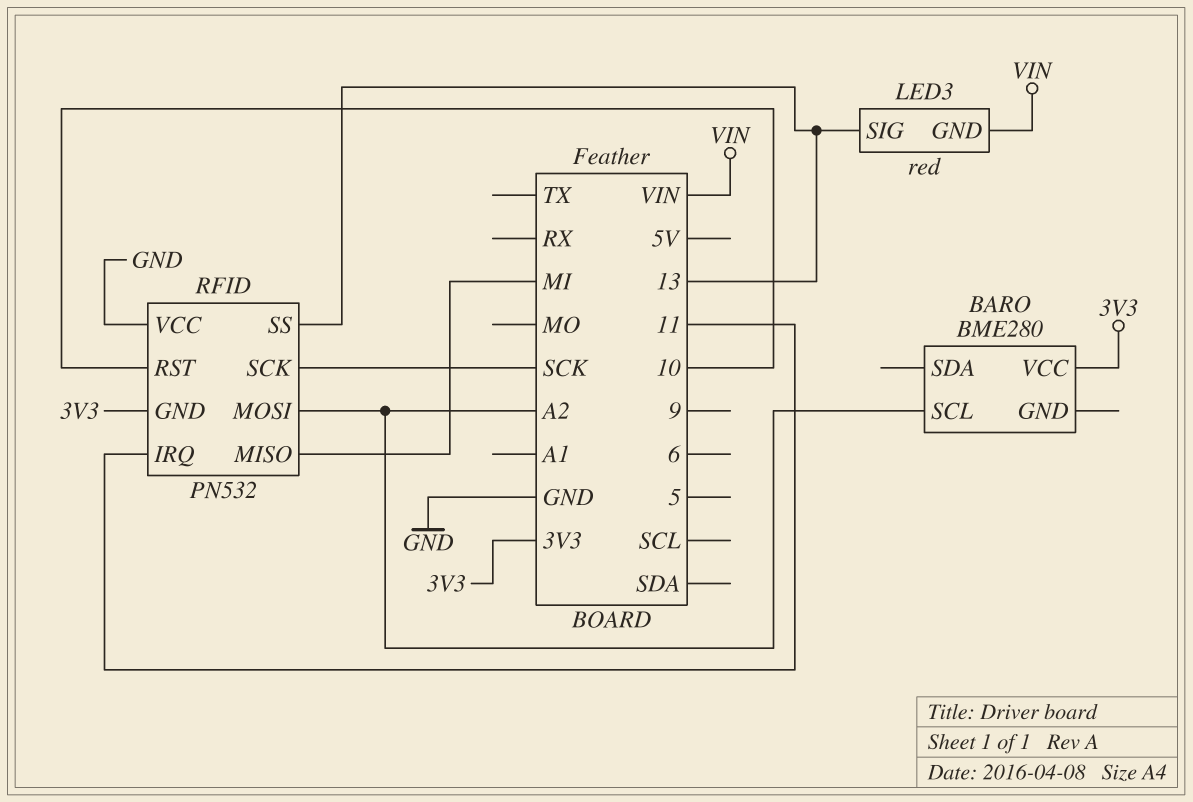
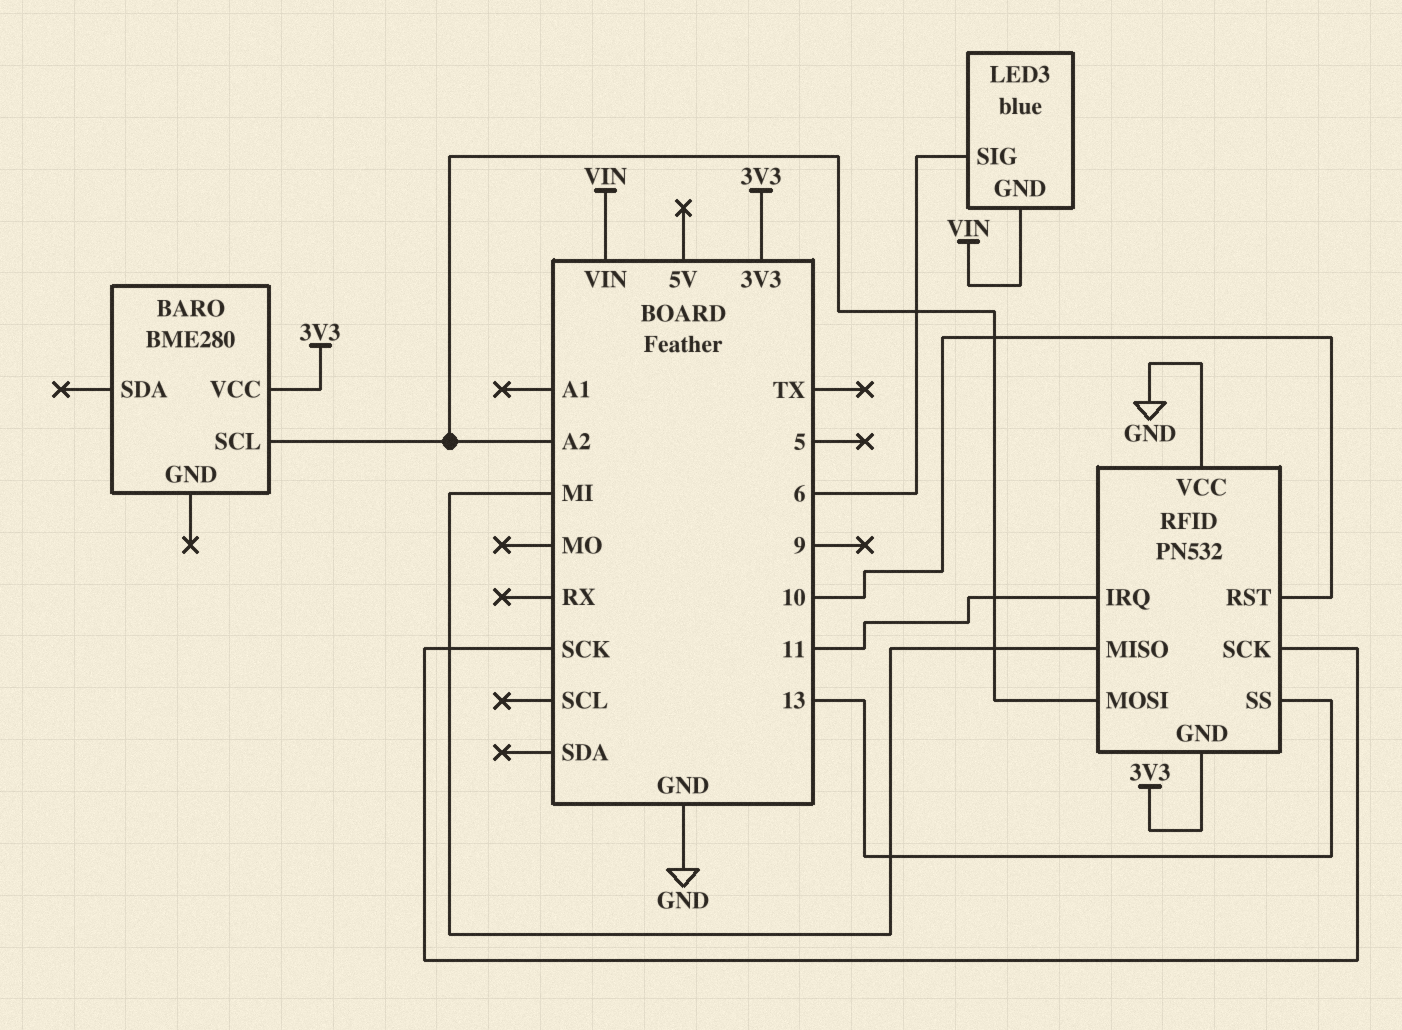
LED3: red -> blue
LED3 pin SIG: 13 -> 6

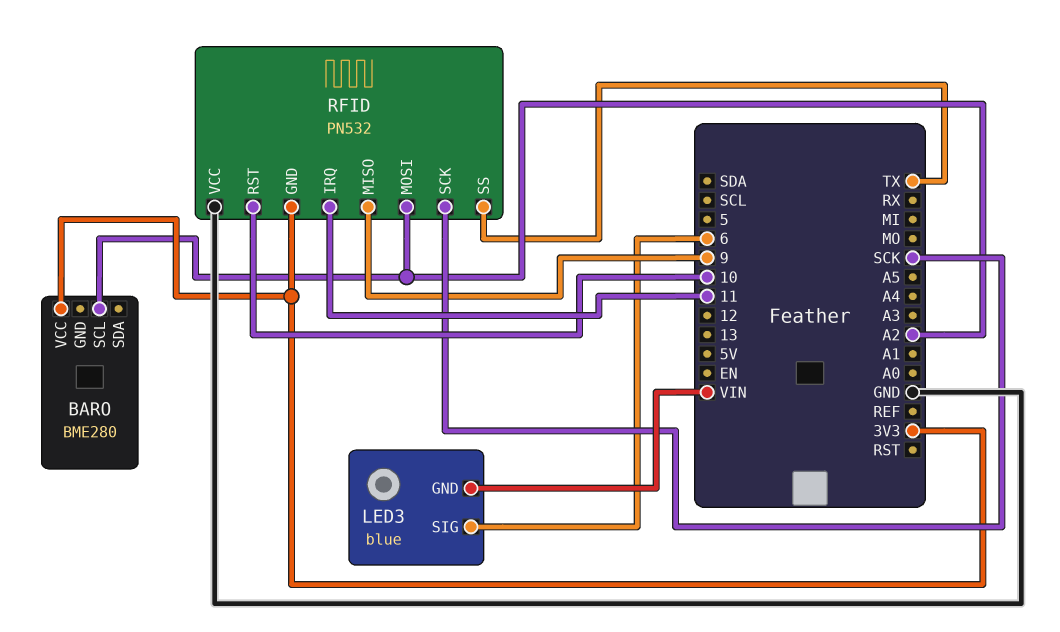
RFID pin MISO: MI -> 9
RFID pin SS: 13 -> TX

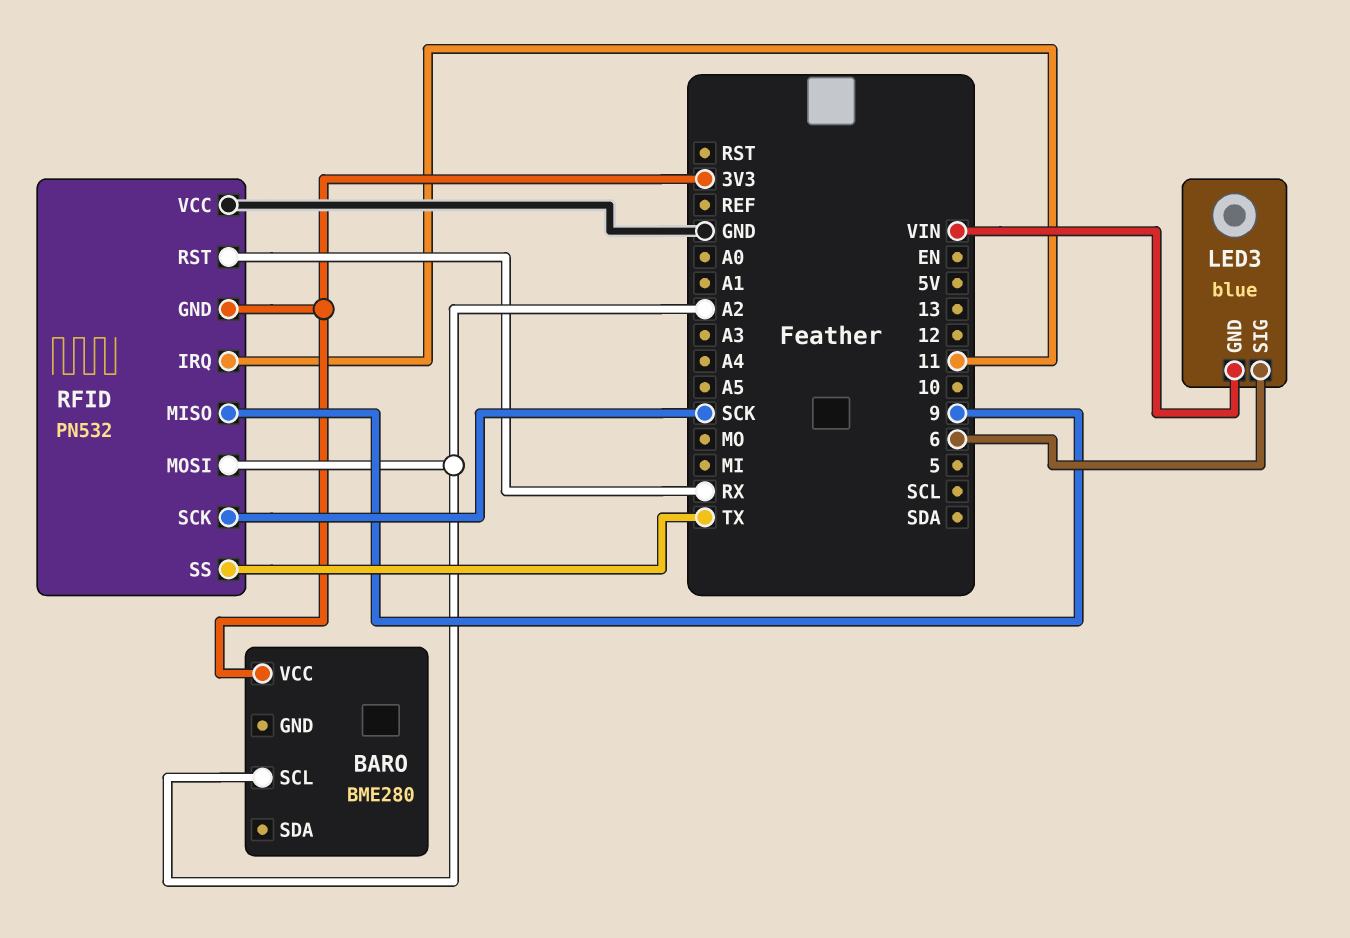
RFID pin RST: 10 -> RX

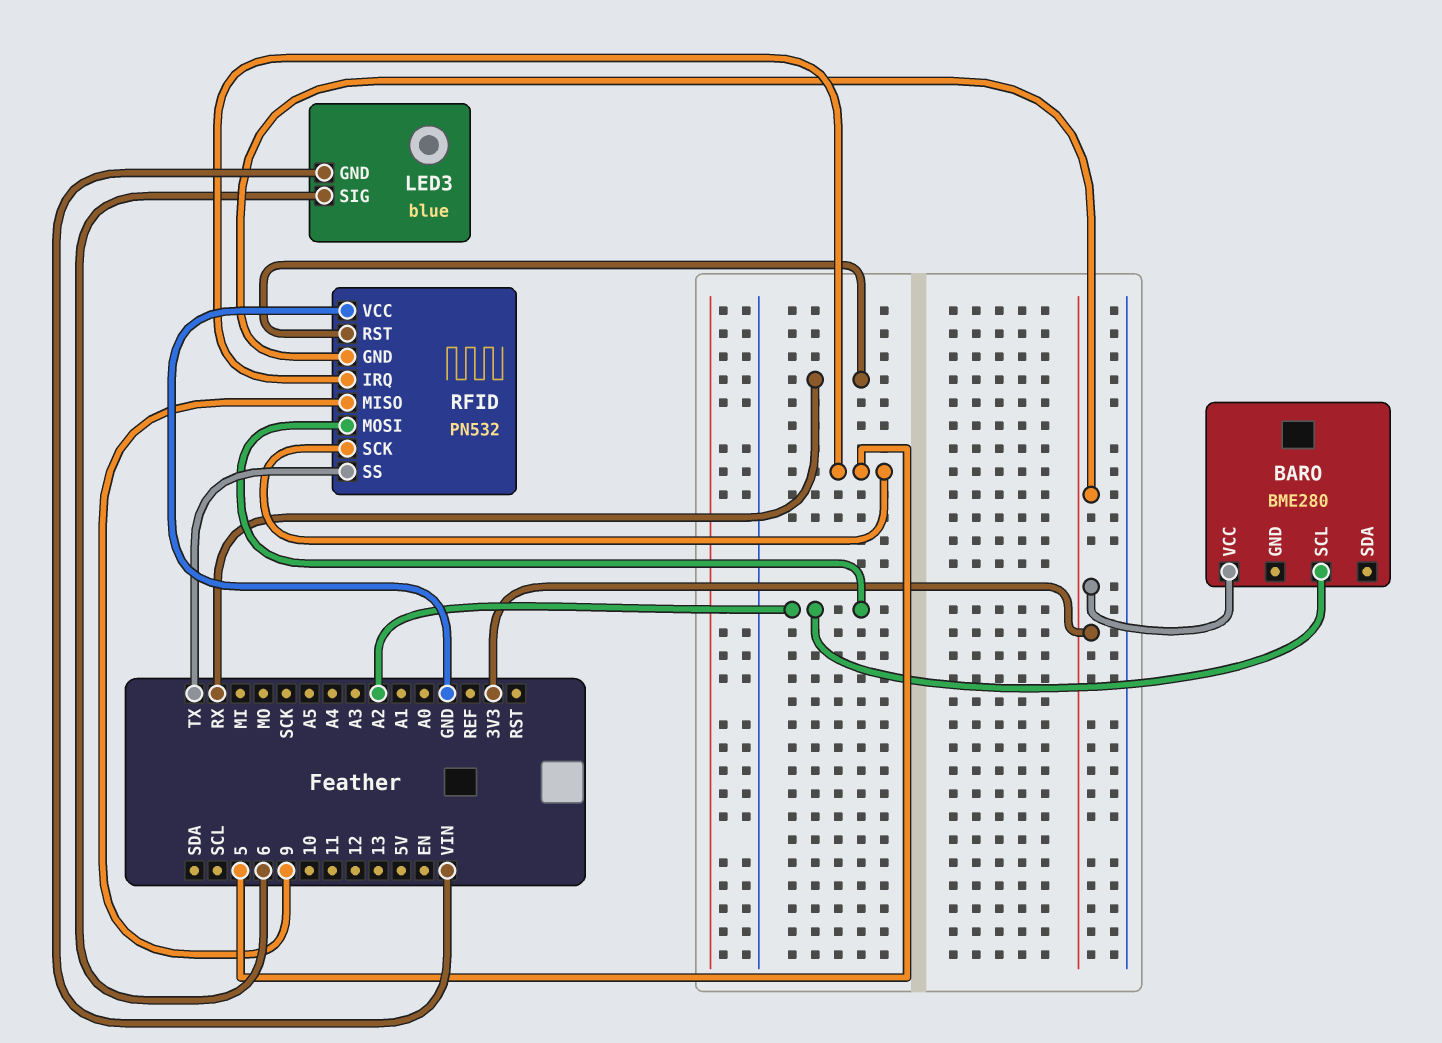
RFID pin IRQ: 11 -> 5
RFID pin SCK: SCK -> 5

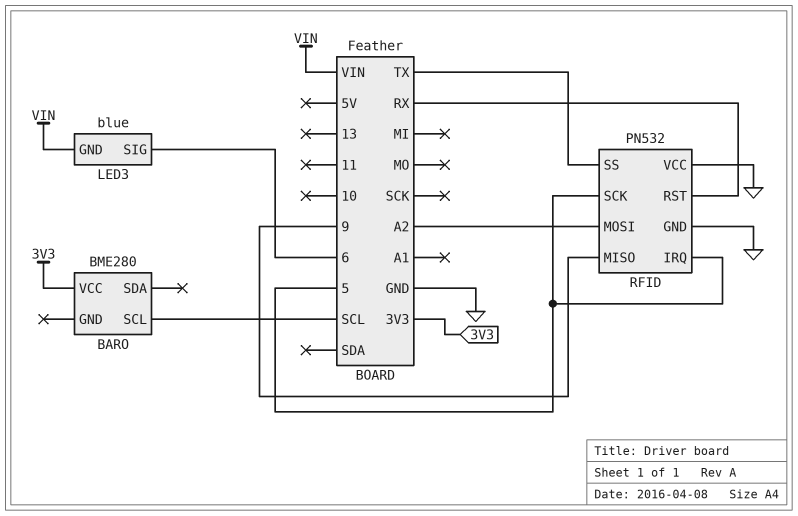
BARO pin SCL: A2 -> SCL
RFID pin GND: 3V3 -> GND

